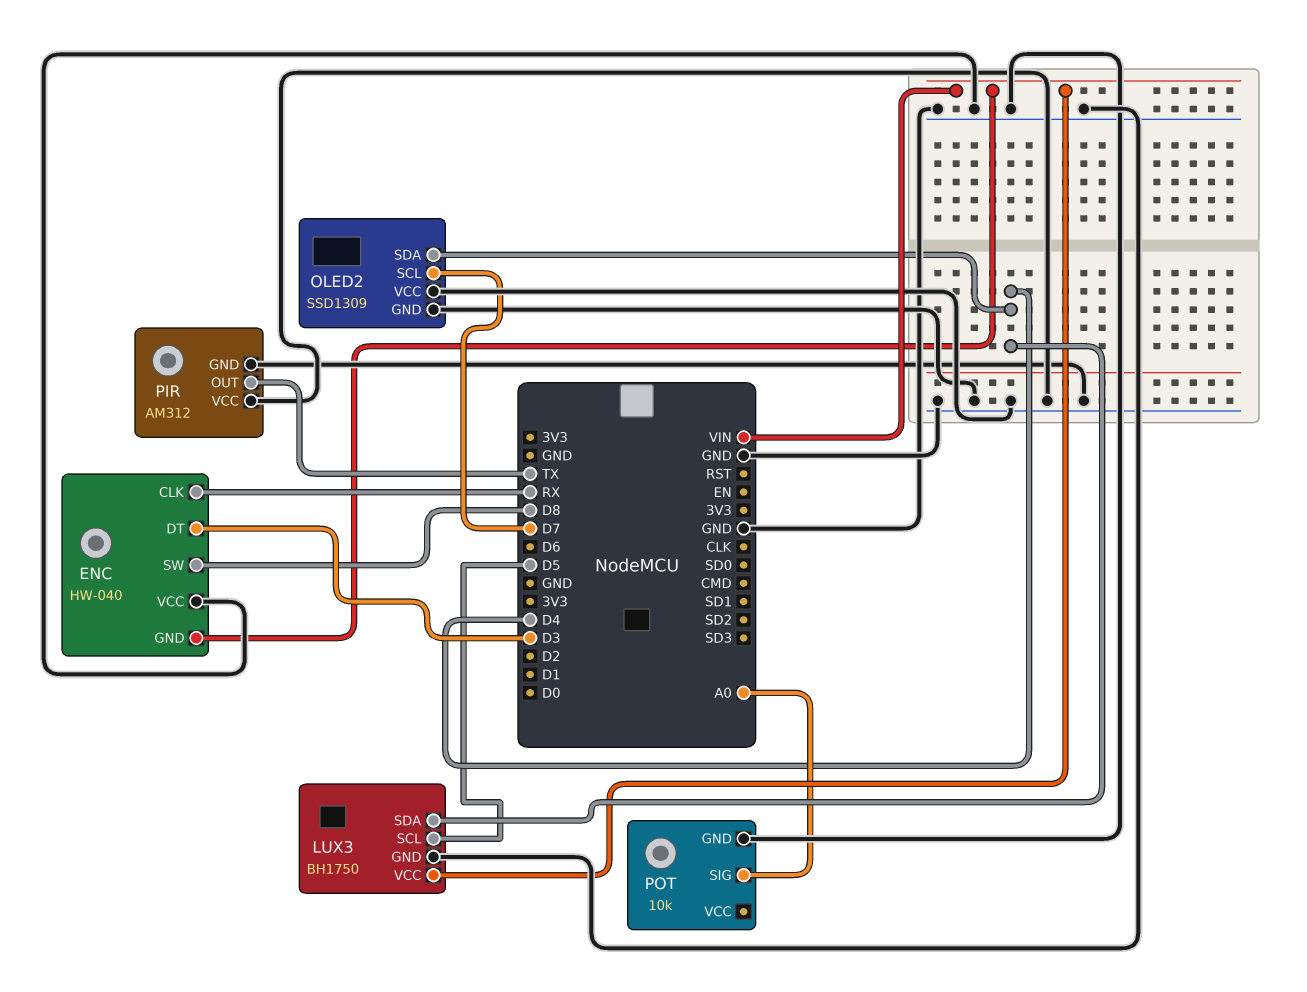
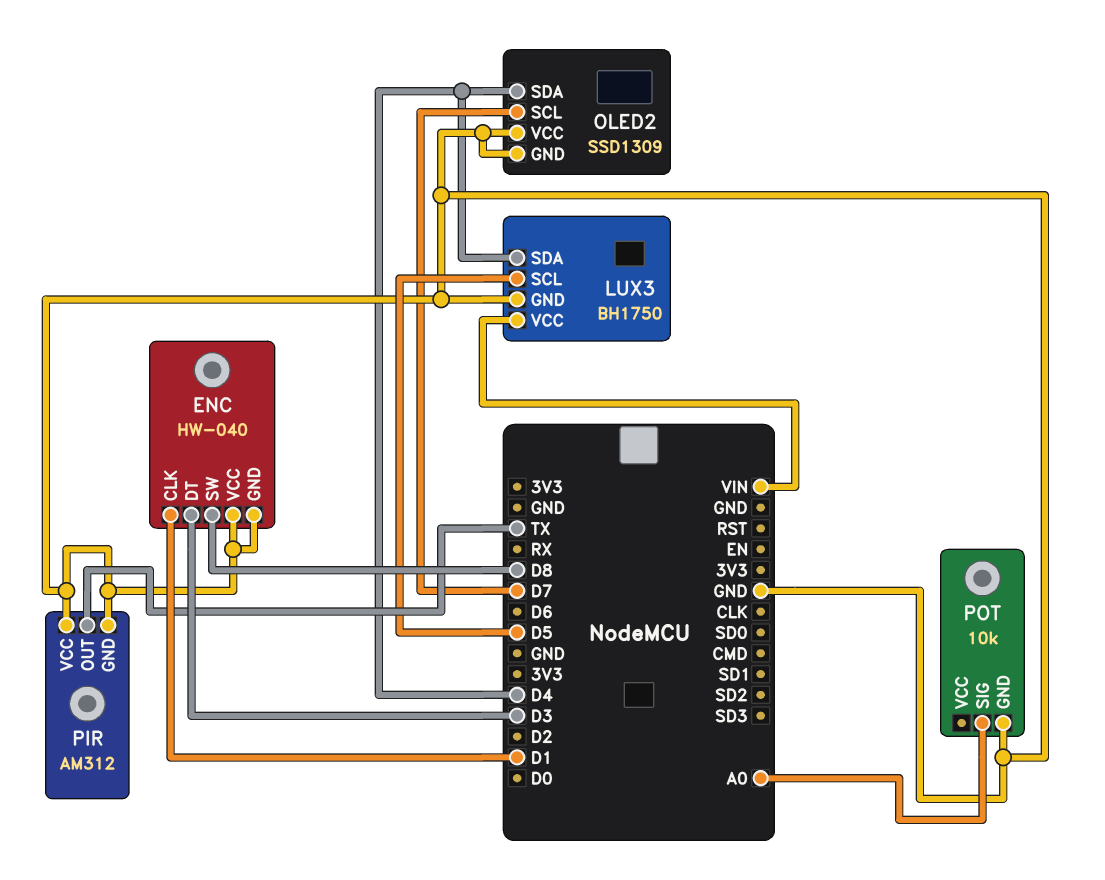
ENC pin CLK: RX -> D1
ENC pin GND: VIN -> GND

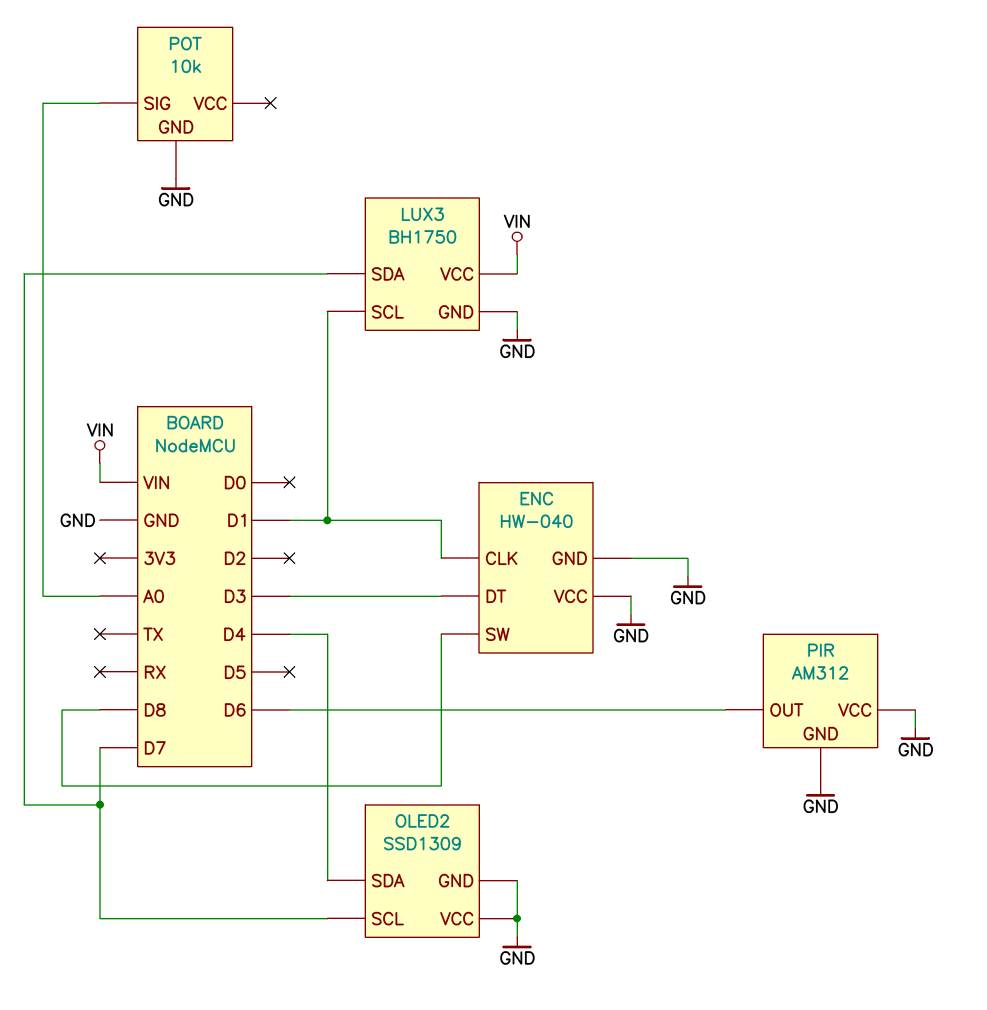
LUX3 pin SCL: D5 -> D1
LUX3 pin SDA: D4 -> D7
PIR pin OUT: TX -> D6

